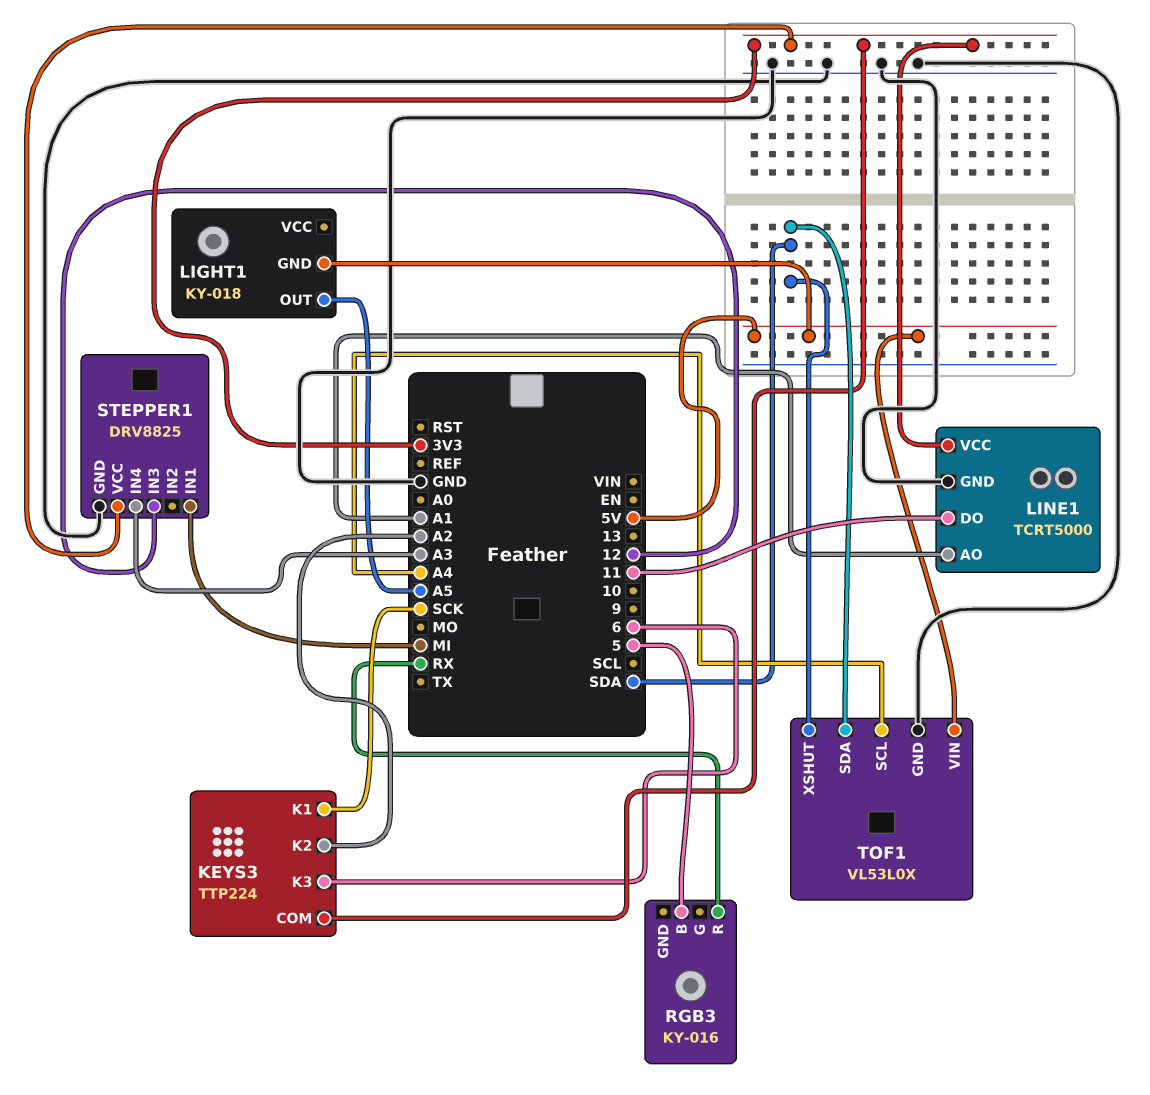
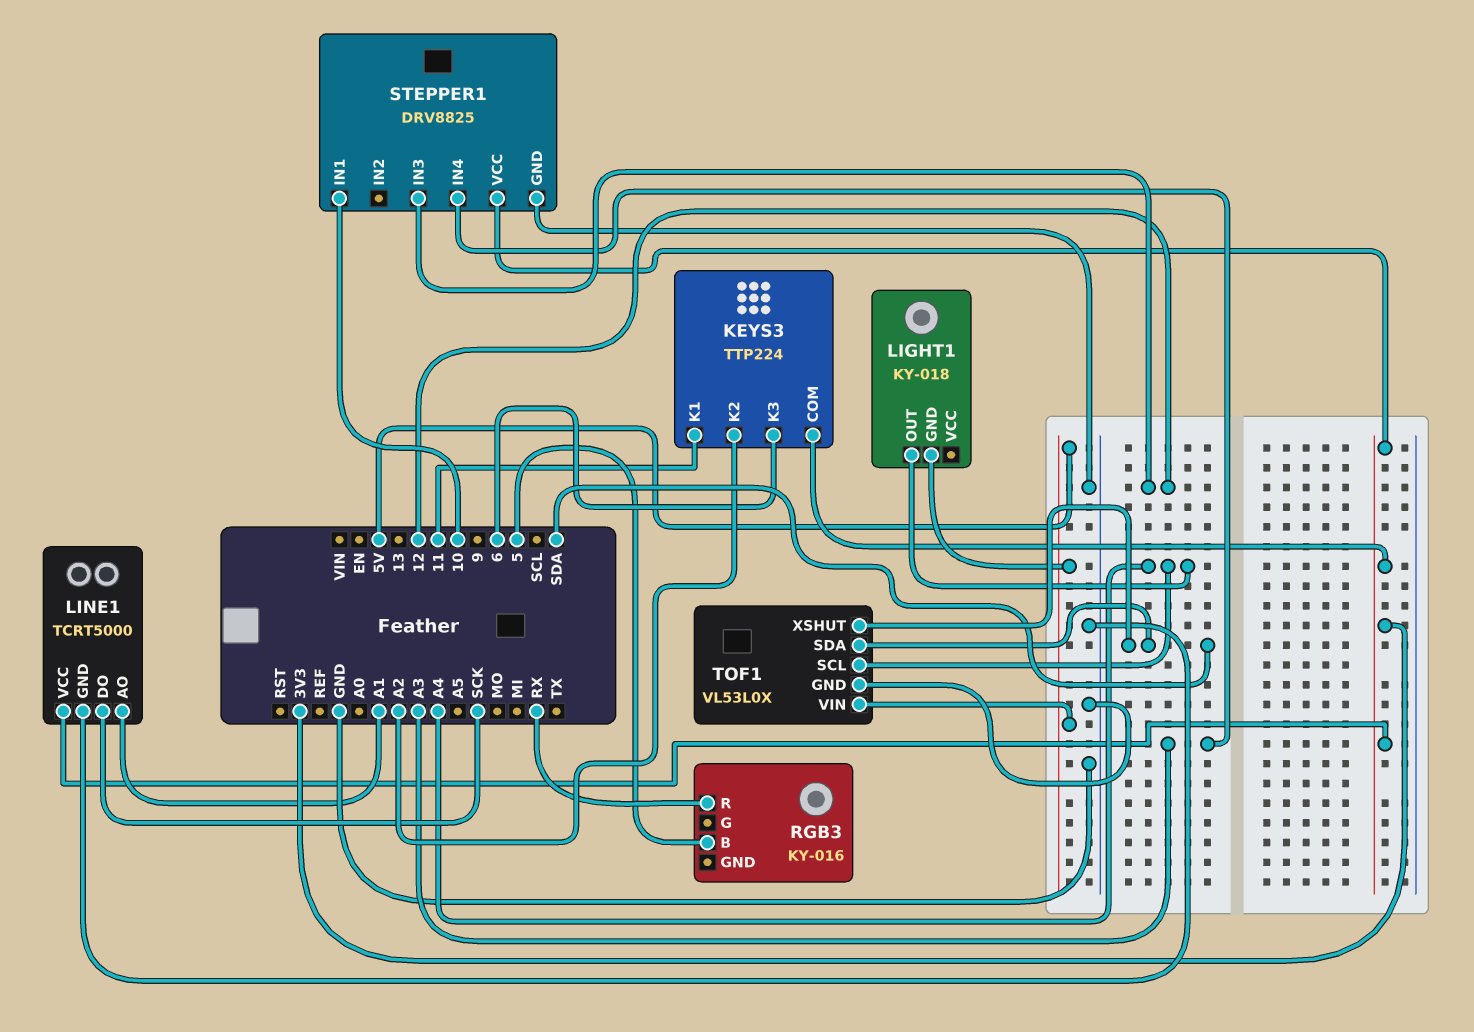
KEYS3 pin K1: SCK -> 11
LIGHT1 pin OUT: A5 -> A4
LINE1 pin DO: 11 -> SCK
STEPPER1 pin IN1: MI -> 10

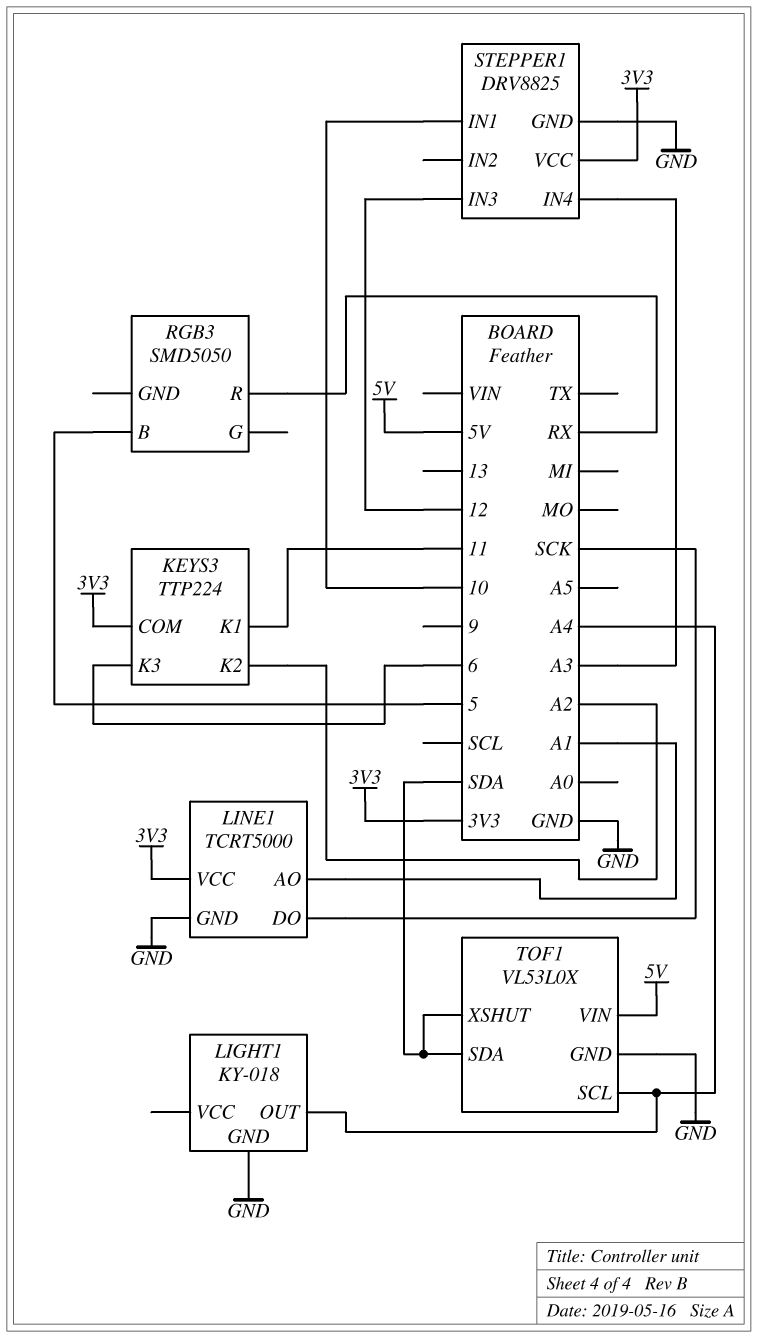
LIGHT1 pin GND: 5V -> GND
RGB3: KY-016 -> SMD5050

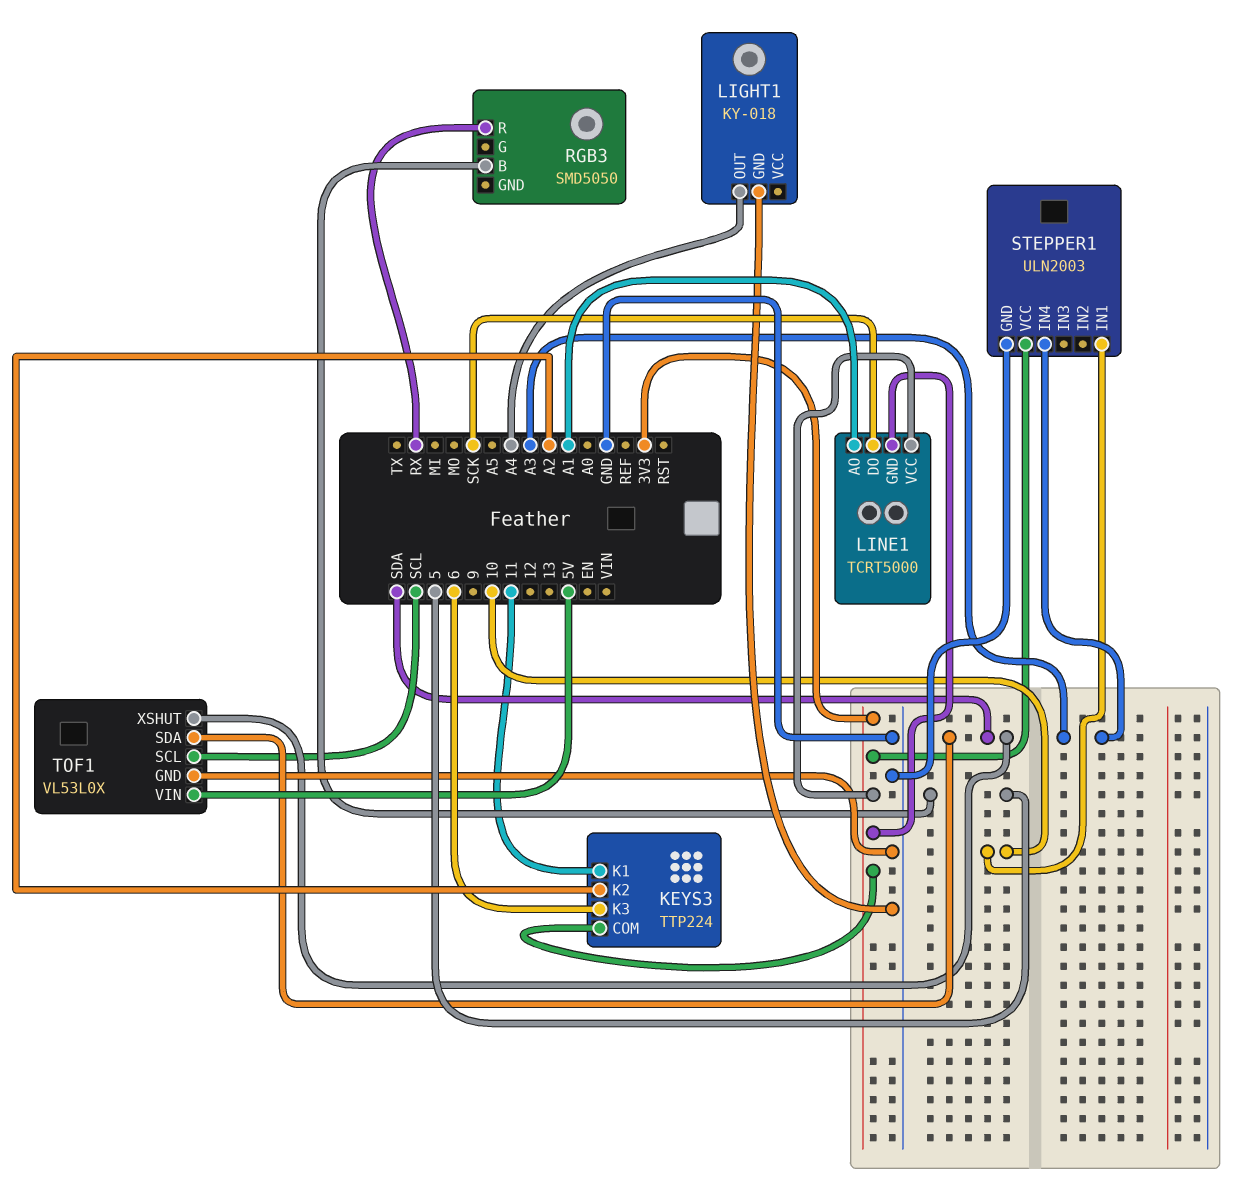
LINE1 pin GND: GND -> 3V3
STEPPER1: DRV8825 -> ULN2003
STEPPER1 pin IN3: 12 -> none
TOF1 pin SCL: A4 -> SCL

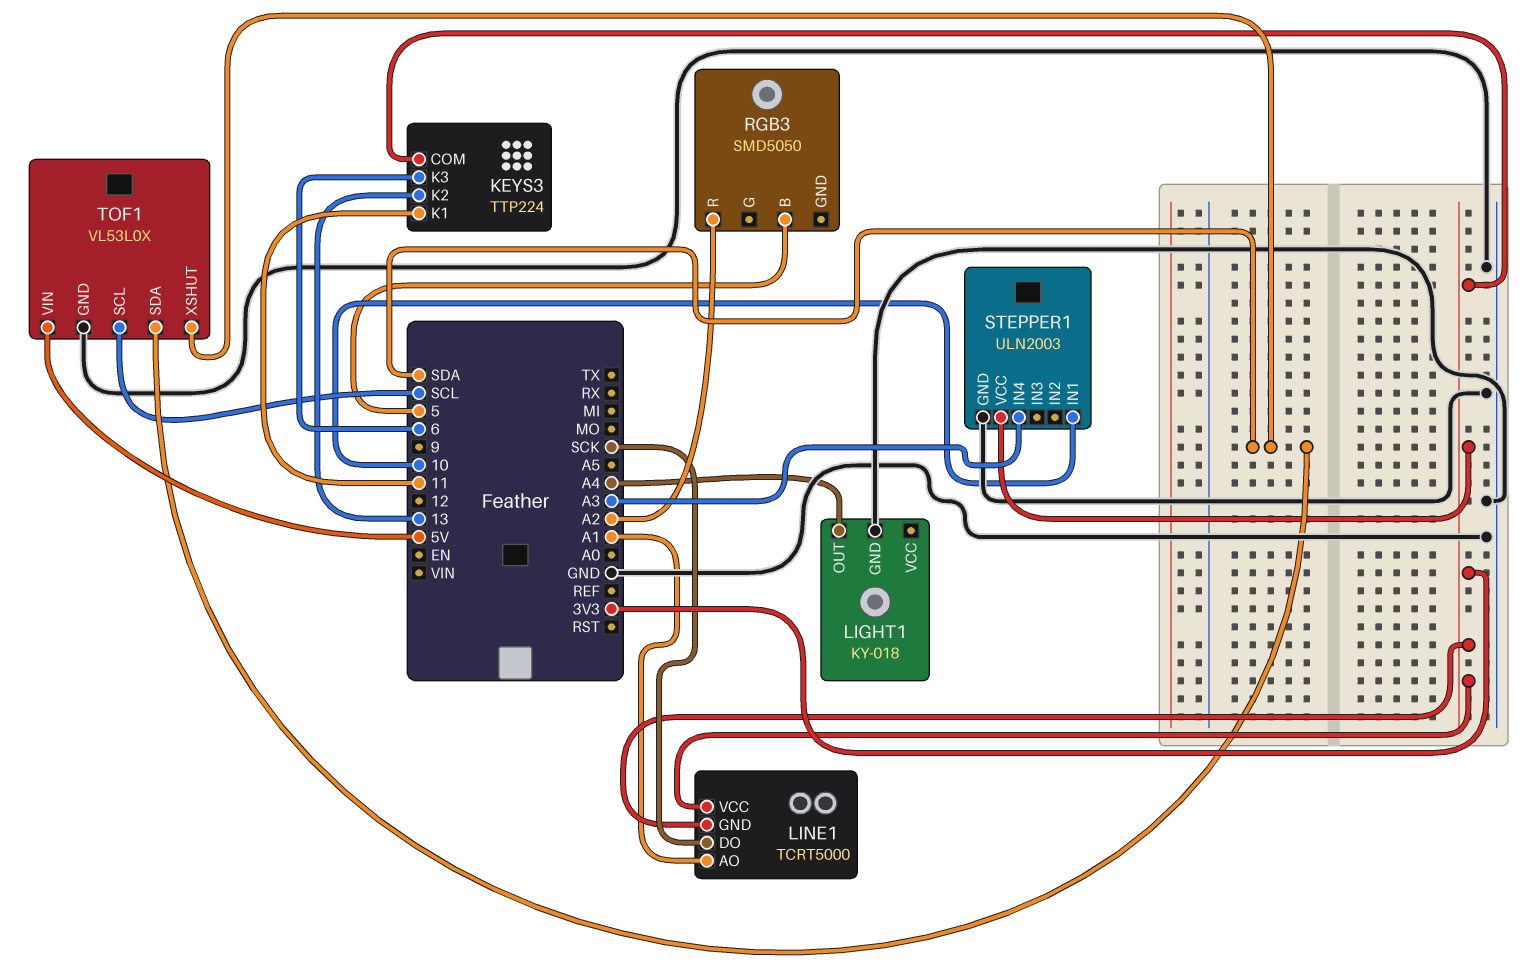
KEYS3 pin K2: A2 -> 13
RGB3 pin R: RX -> A2

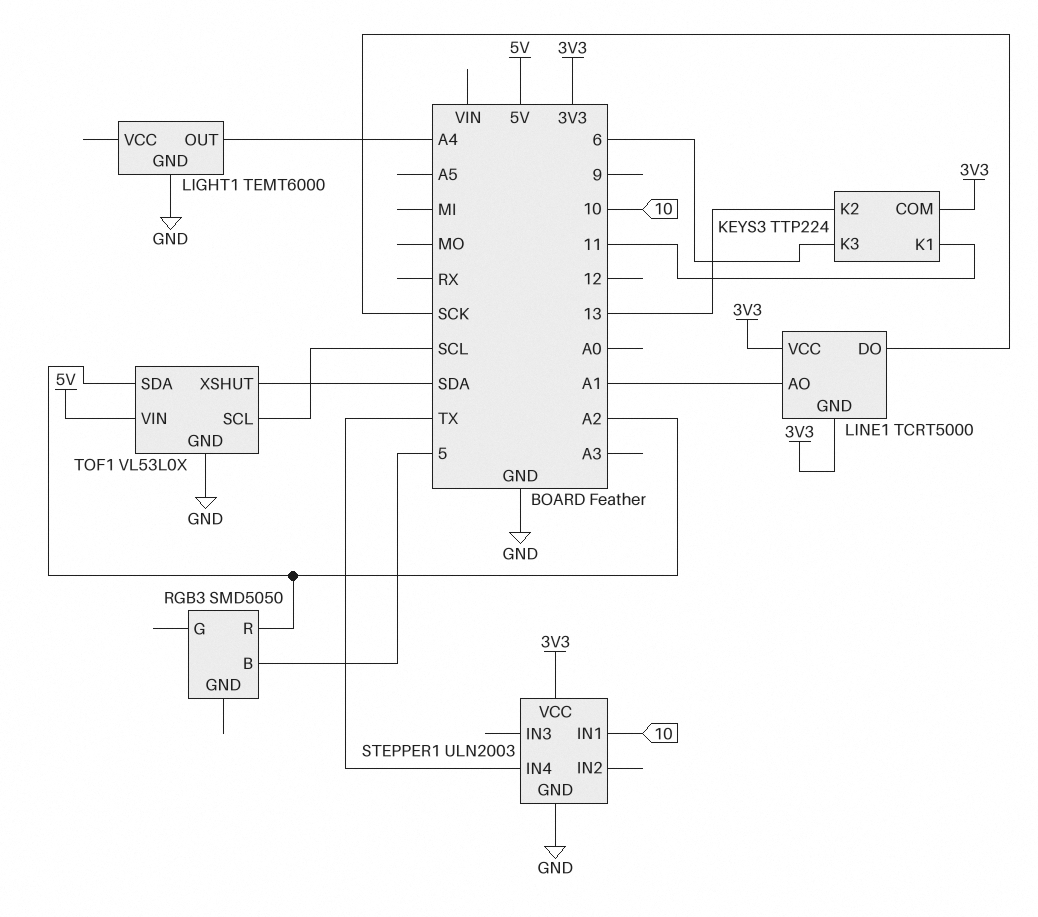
LIGHT1: KY-018 -> TEMT6000
STEPPER1 pin IN4: A3 -> TX
TOF1 pin SDA: SDA -> A2

